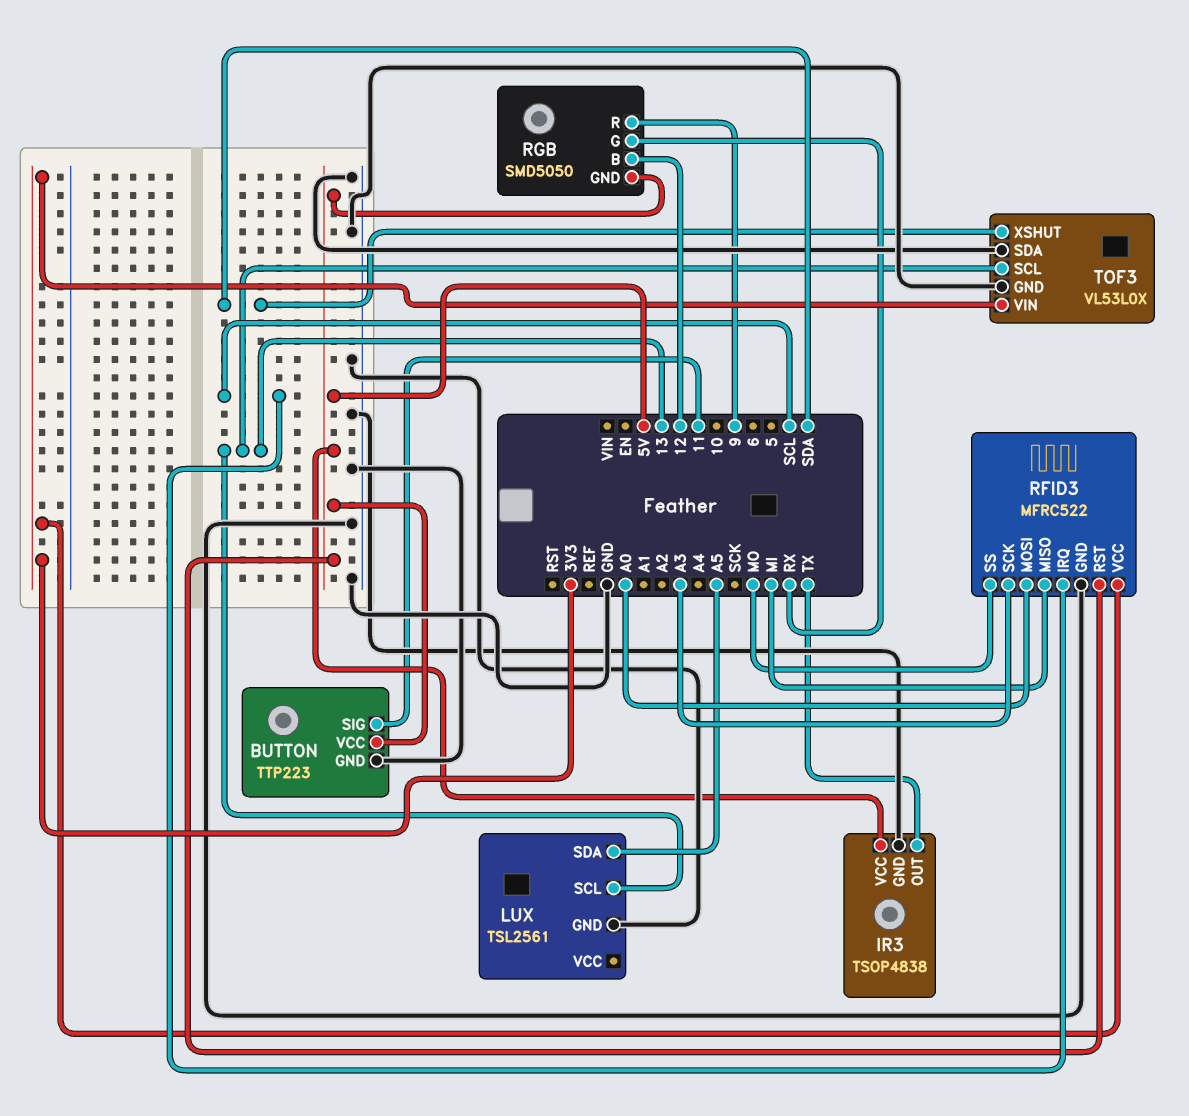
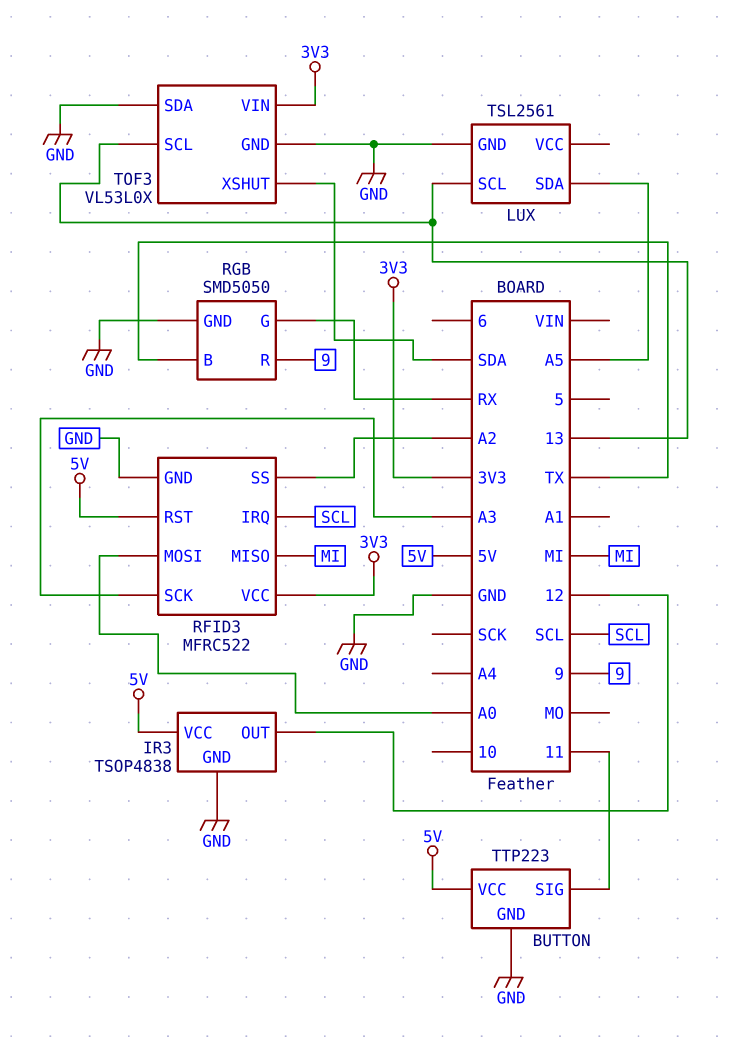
IR3 pin OUT: TX -> 12
RFID3 pin SS: MO -> A2
RGB pin B: 12 -> TX
RGB pin GND: 5V -> GND

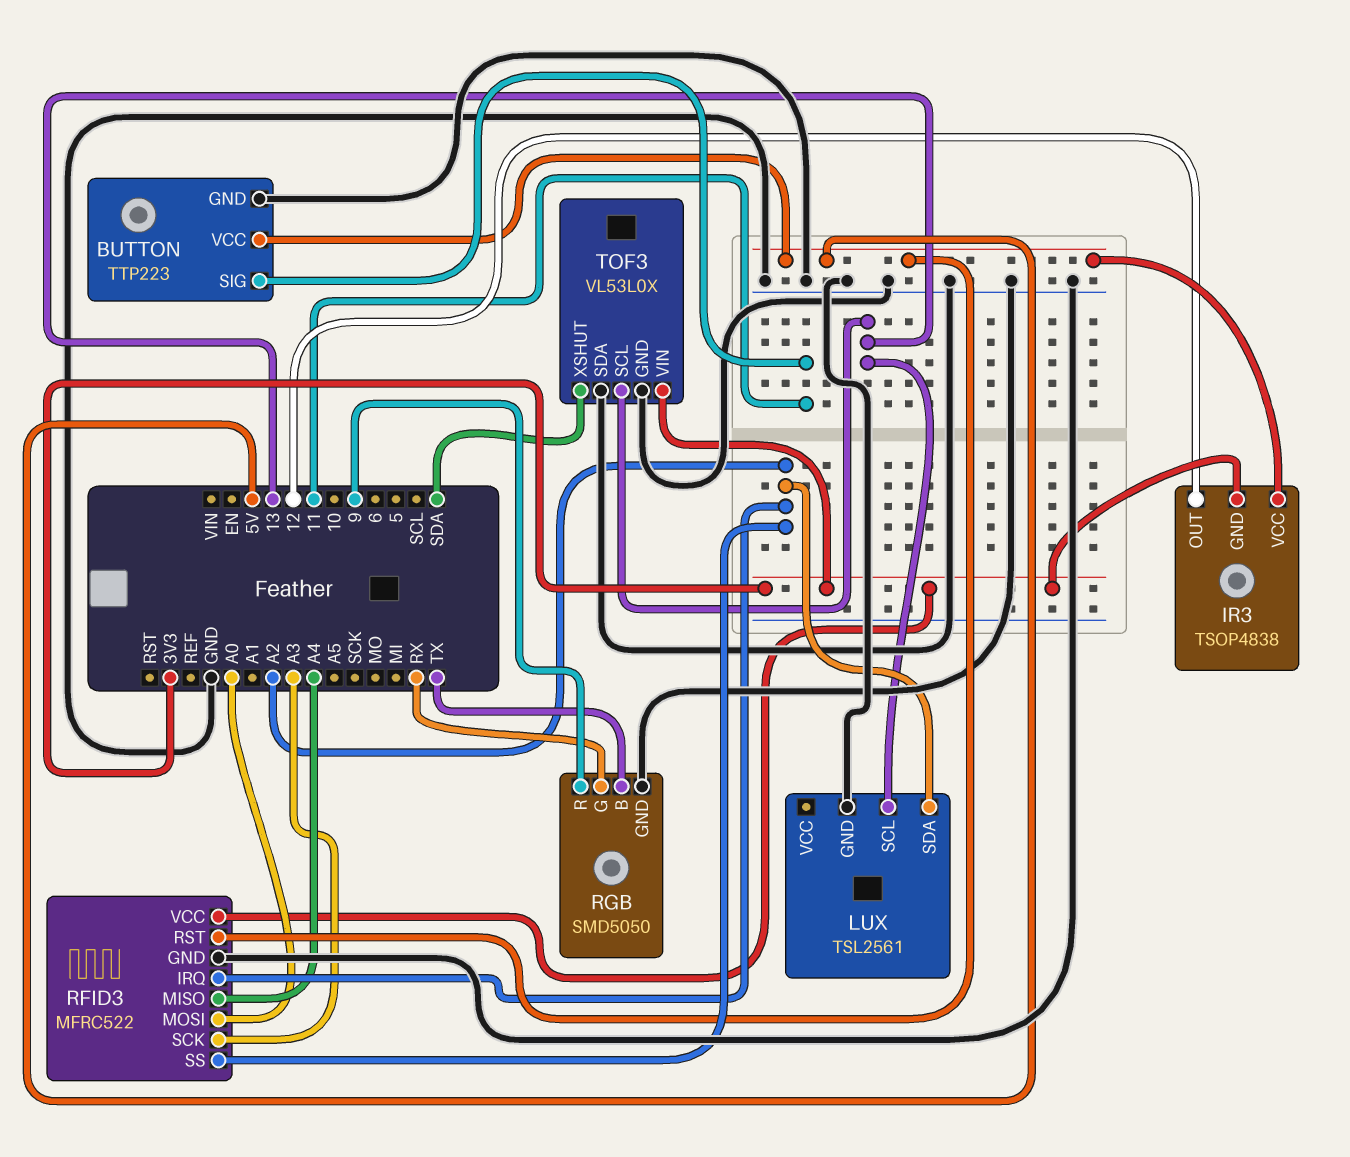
IR3 pin GND: GND -> 3V3
LUX pin SDA: A5 -> A2
RFID3 pin IRQ: SCL -> A2
RFID3 pin MISO: MI -> A4

